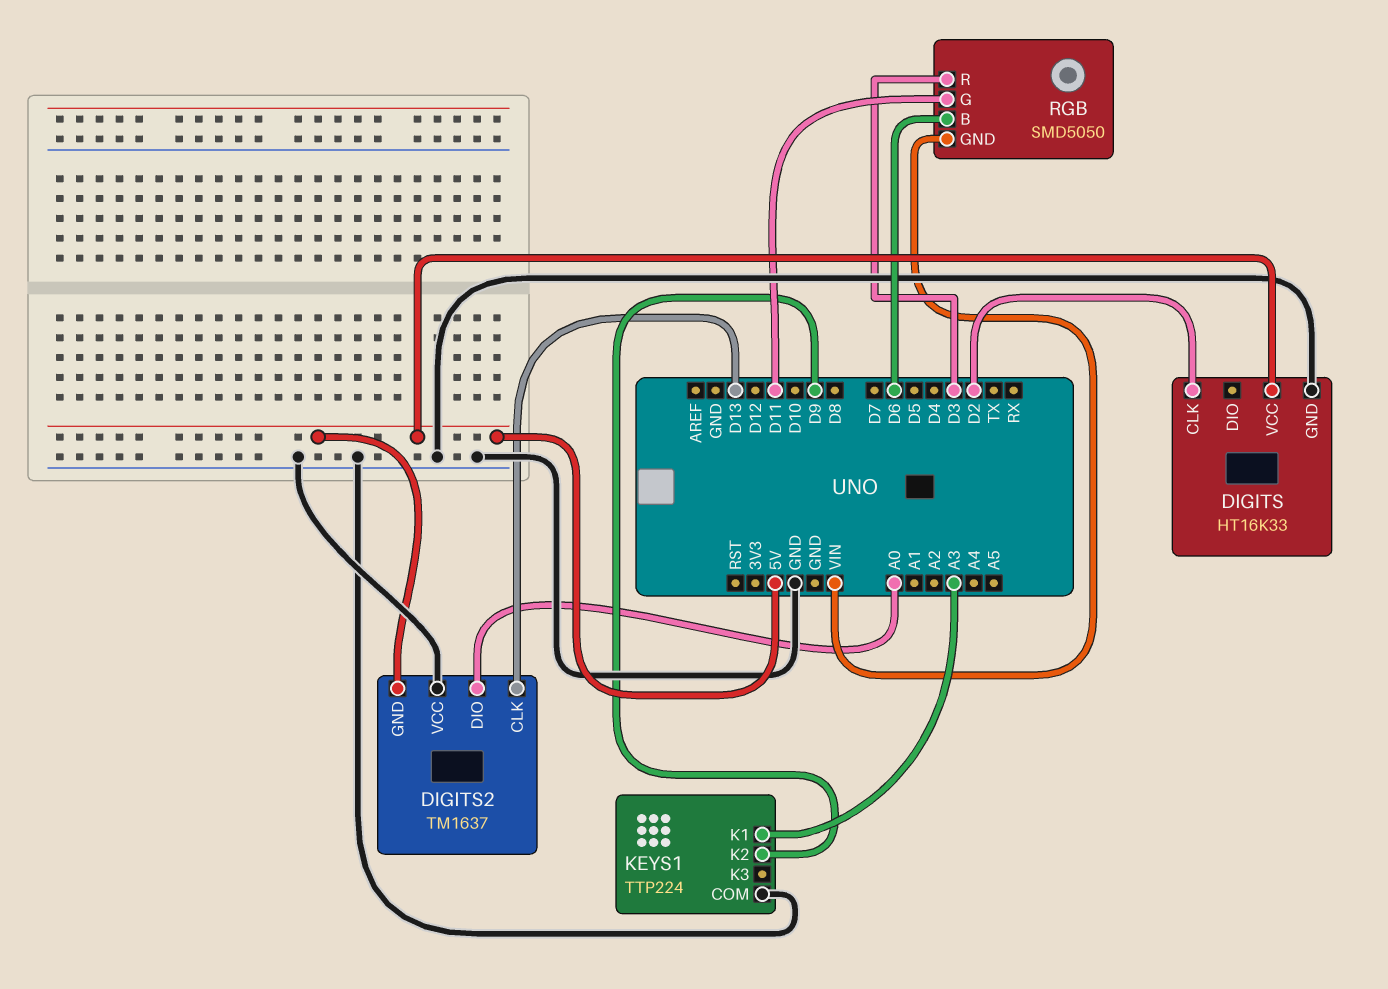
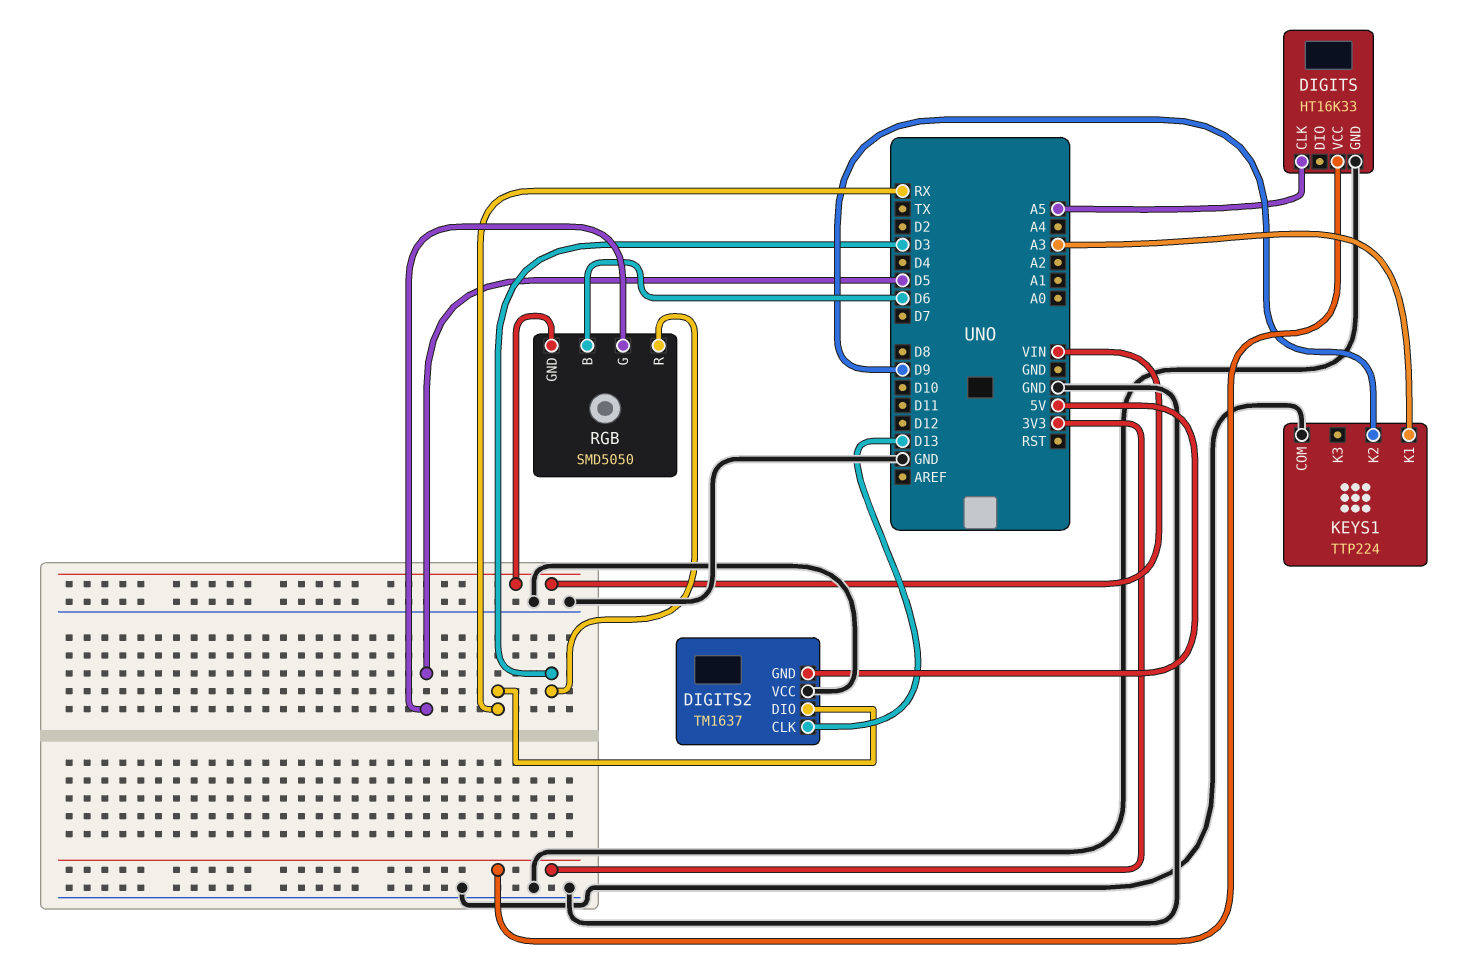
DIGITS pin CLK: D2 -> A5
DIGITS pin VCC: 5V -> 3V3
DIGITS2 pin DIO: A0 -> RX
RGB pin G: D11 -> D5

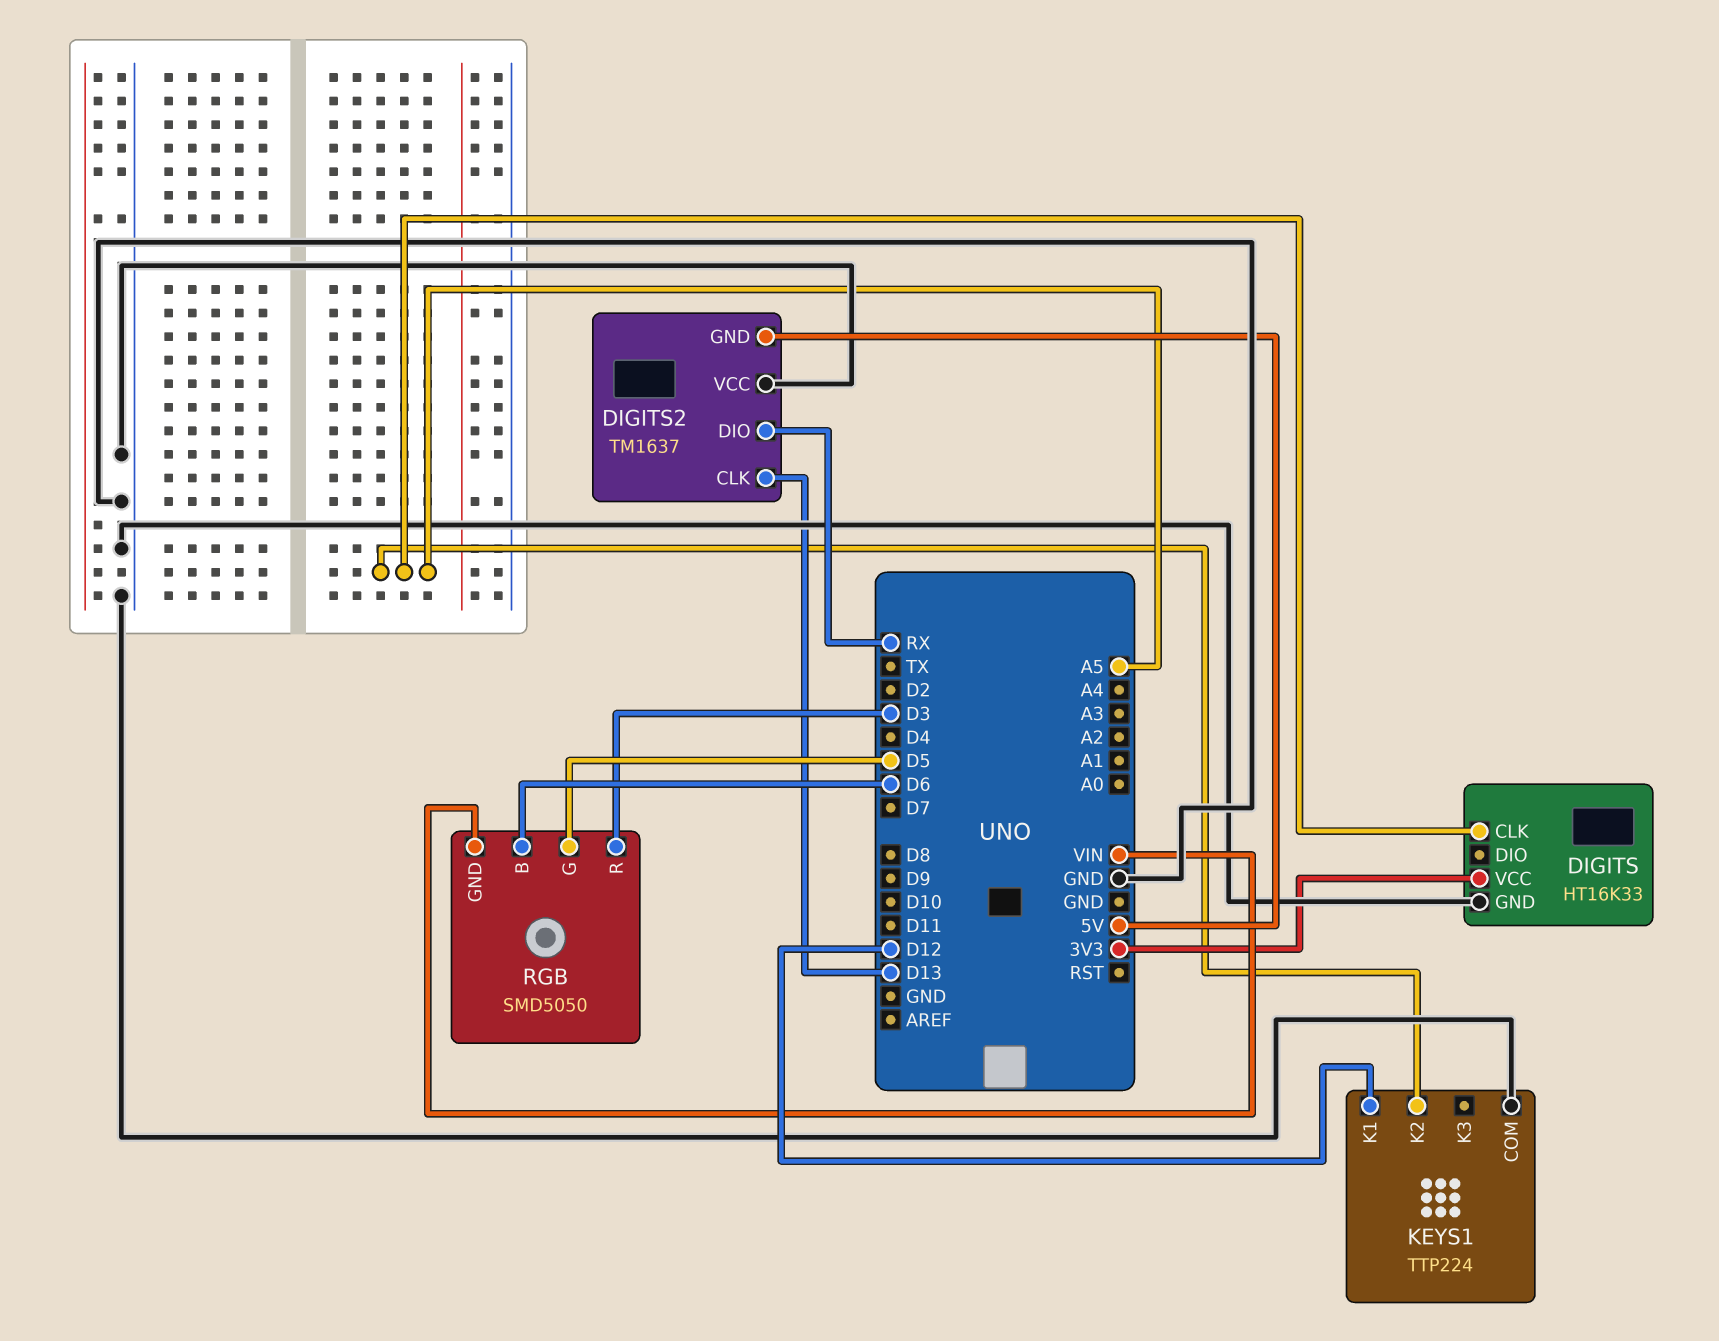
KEYS1 pin K1: A3 -> D12
KEYS1 pin K2: D9 -> A5

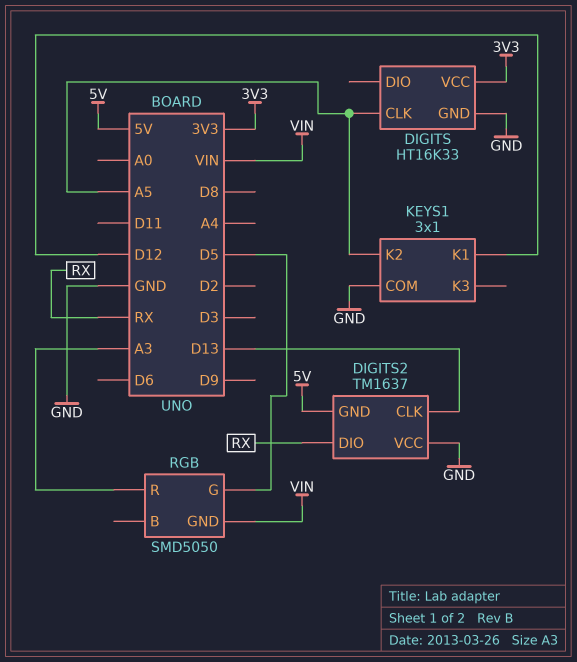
KEYS1: TTP224 -> 3x1
RGB pin B: D6 -> none
RGB pin R: D3 -> A3

